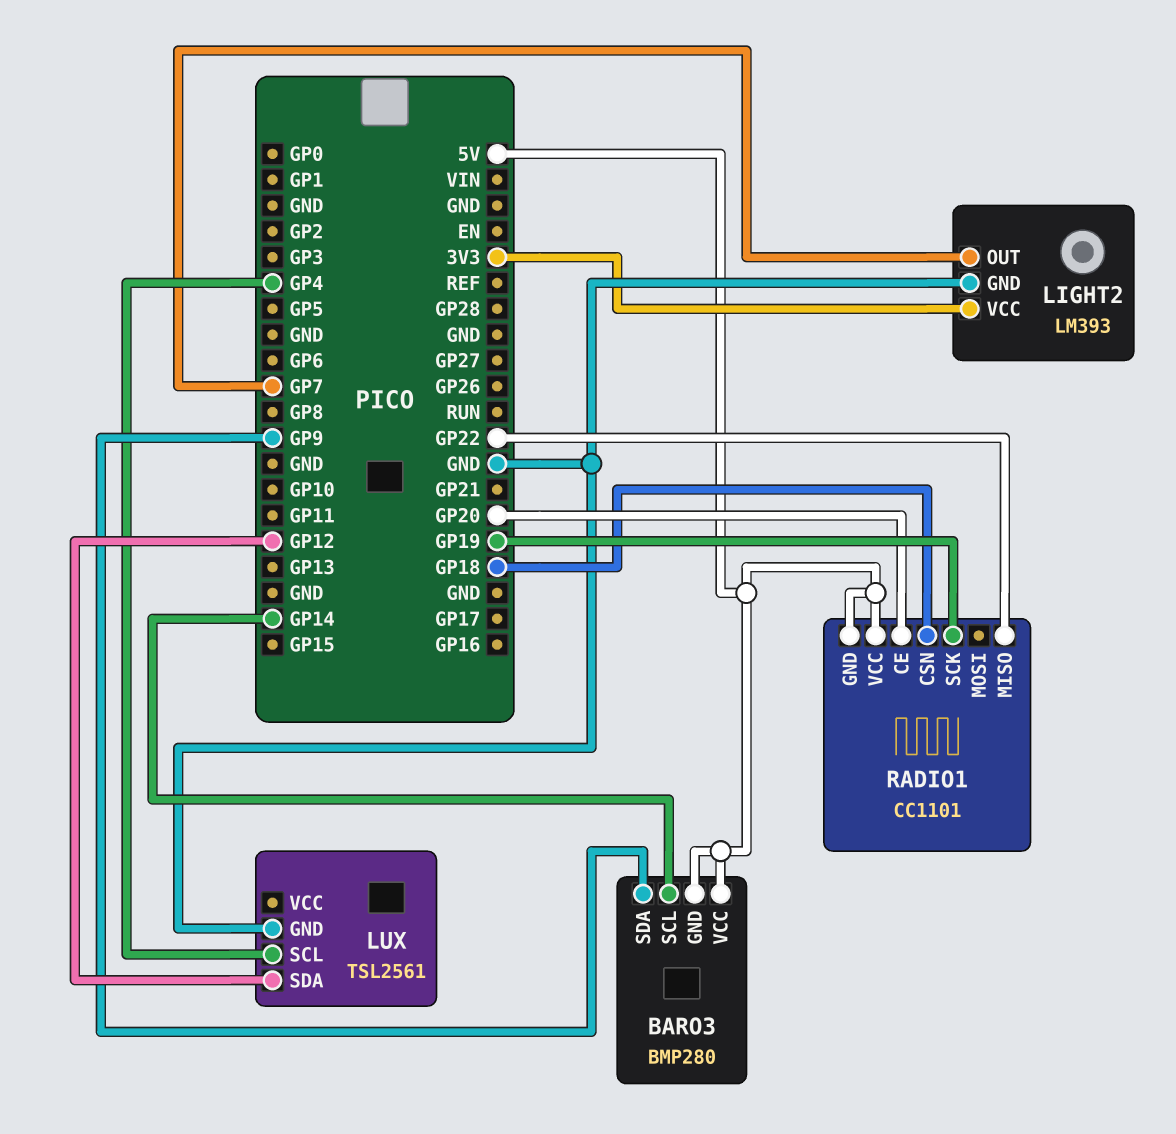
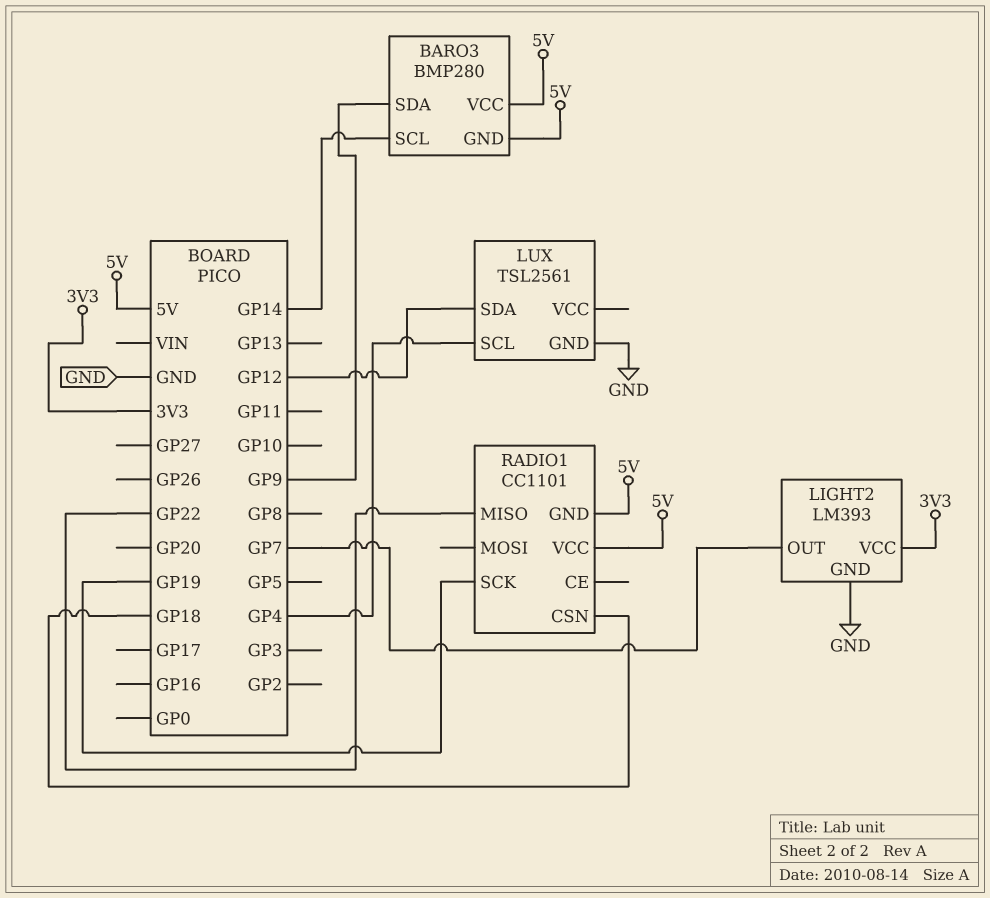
RADIO1 pin CE: GP20 -> none

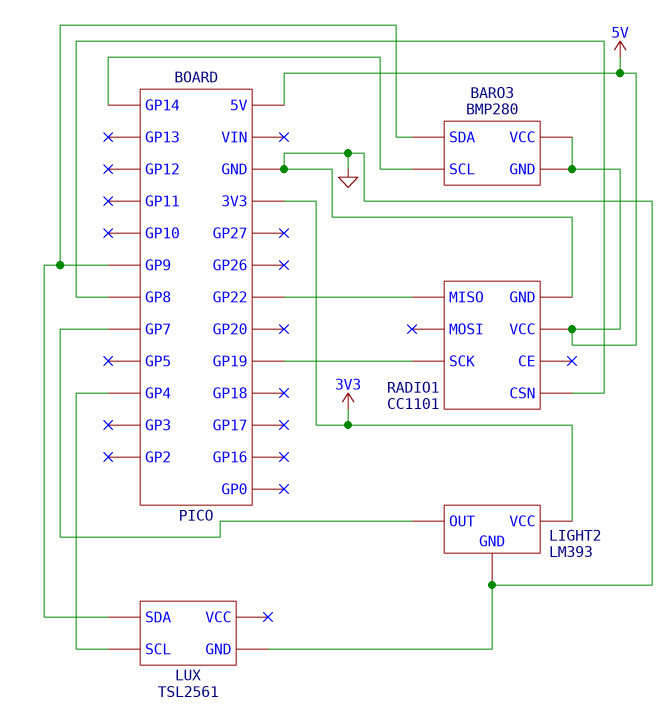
LUX pin SDA: GP12 -> GP9
RADIO1 pin CSN: GP18 -> GP8
RADIO1 pin GND: 5V -> GND

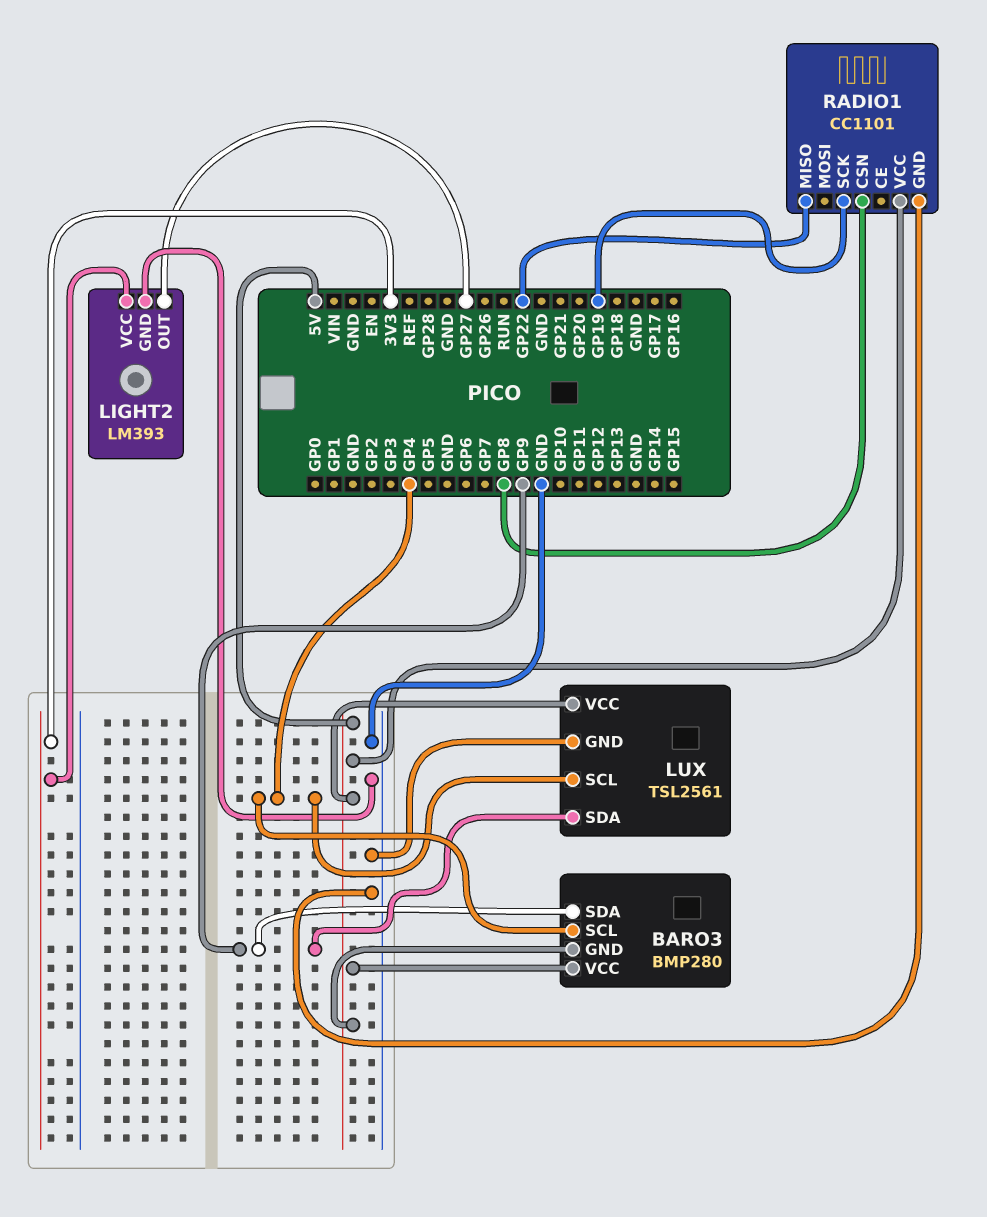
BARO3 pin SCL: GP14 -> GP4
LIGHT2 pin OUT: GP7 -> GP27
LUX pin VCC: none -> 5V

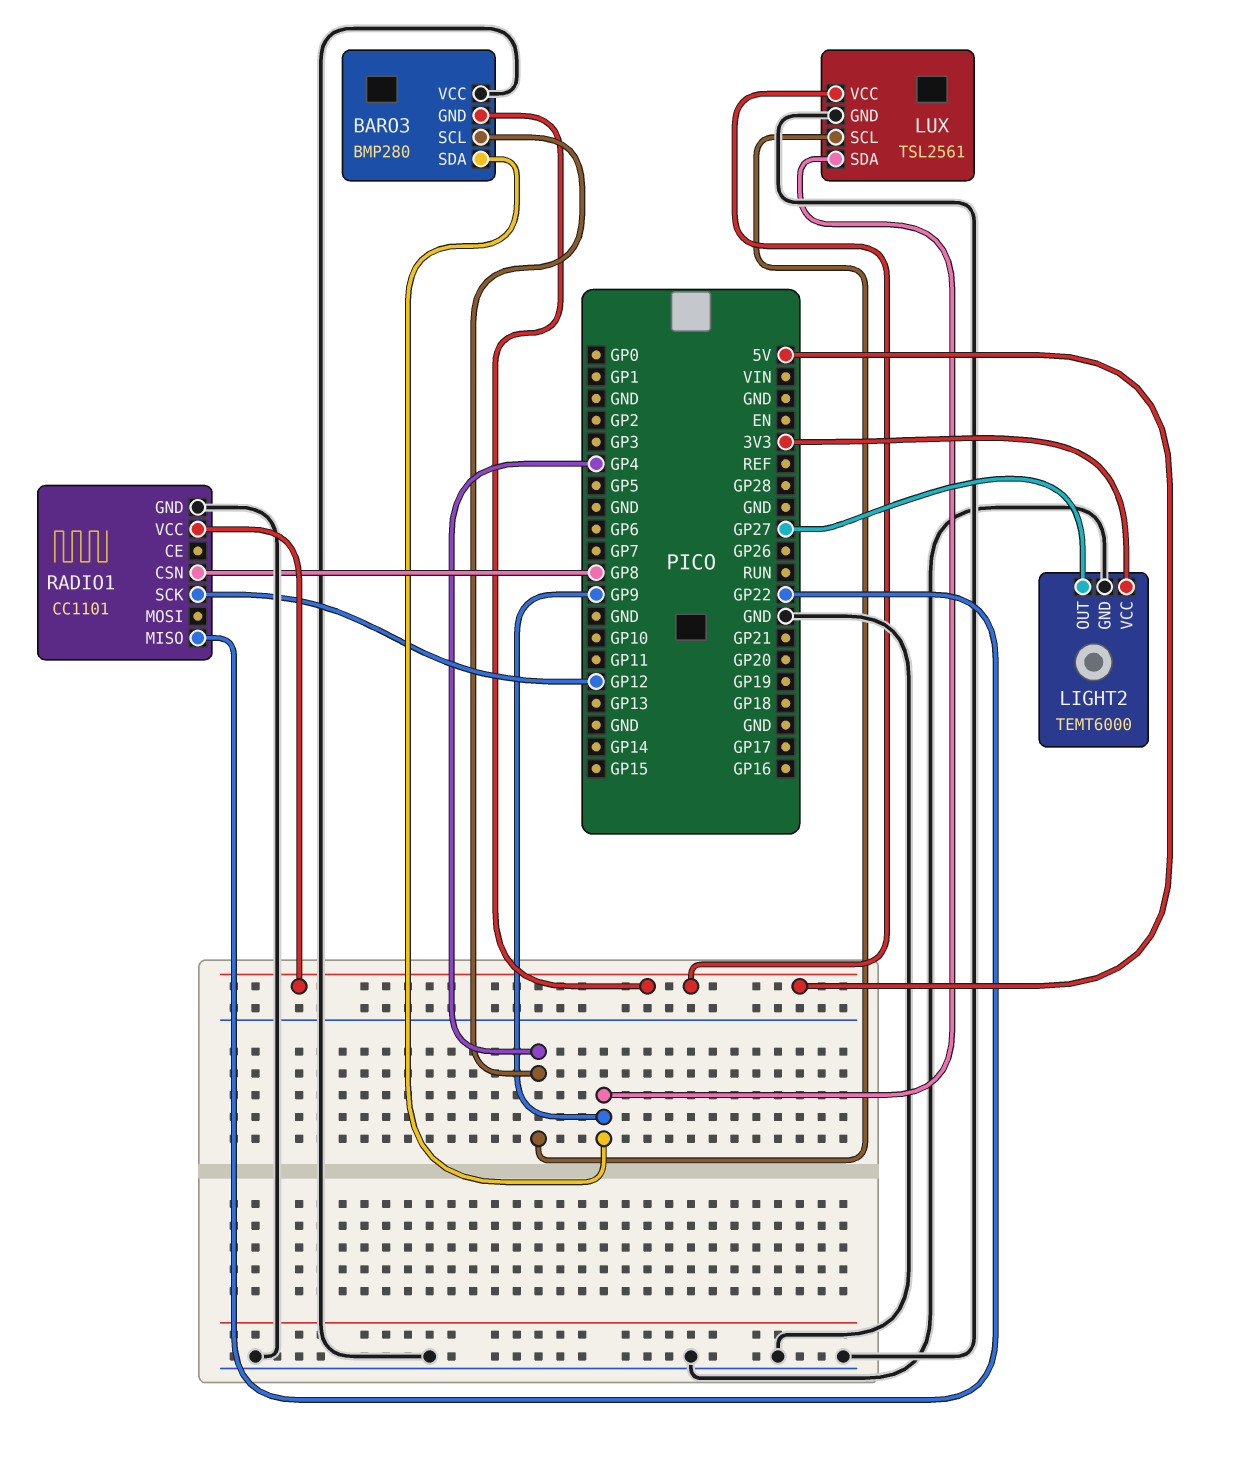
BARO3 pin VCC: 5V -> GND
LIGHT2: LM393 -> TEMT6000
RADIO1 pin SCK: GP19 -> GP12

